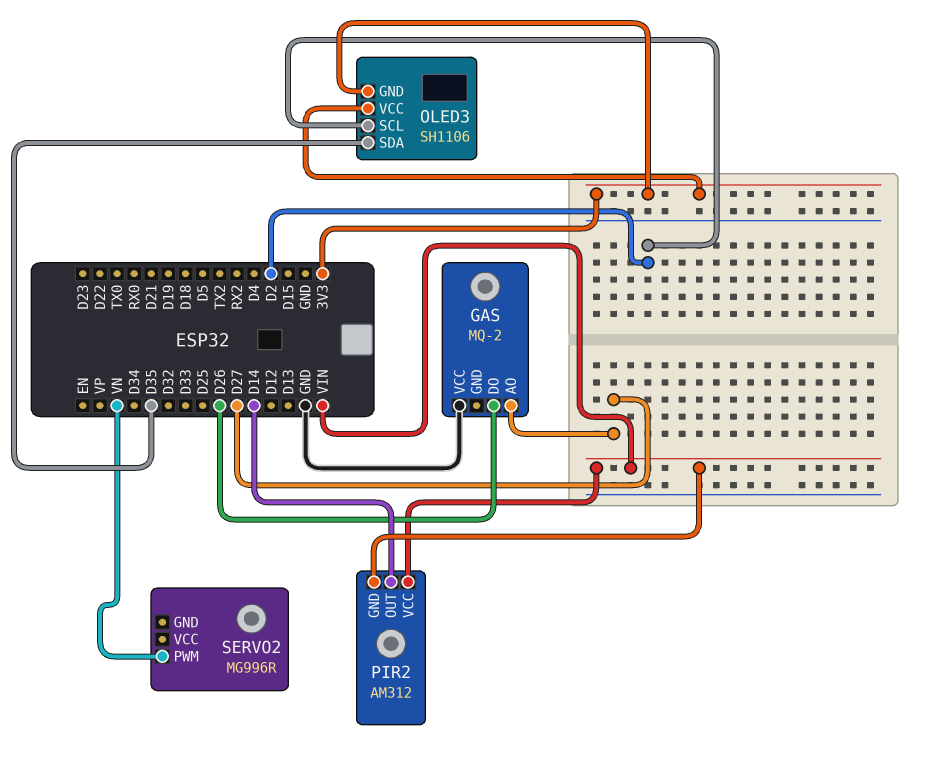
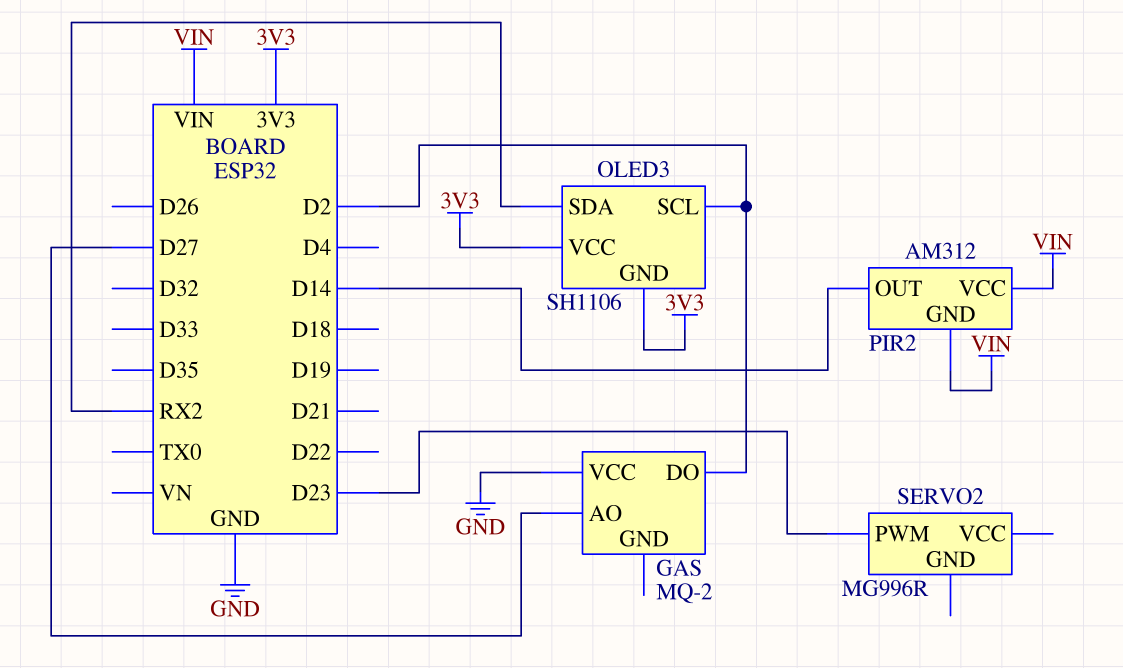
GAS pin DO: D26 -> D2
OLED3 pin SDA: D35 -> RX2
SERVO2 pin PWM: VN -> D23

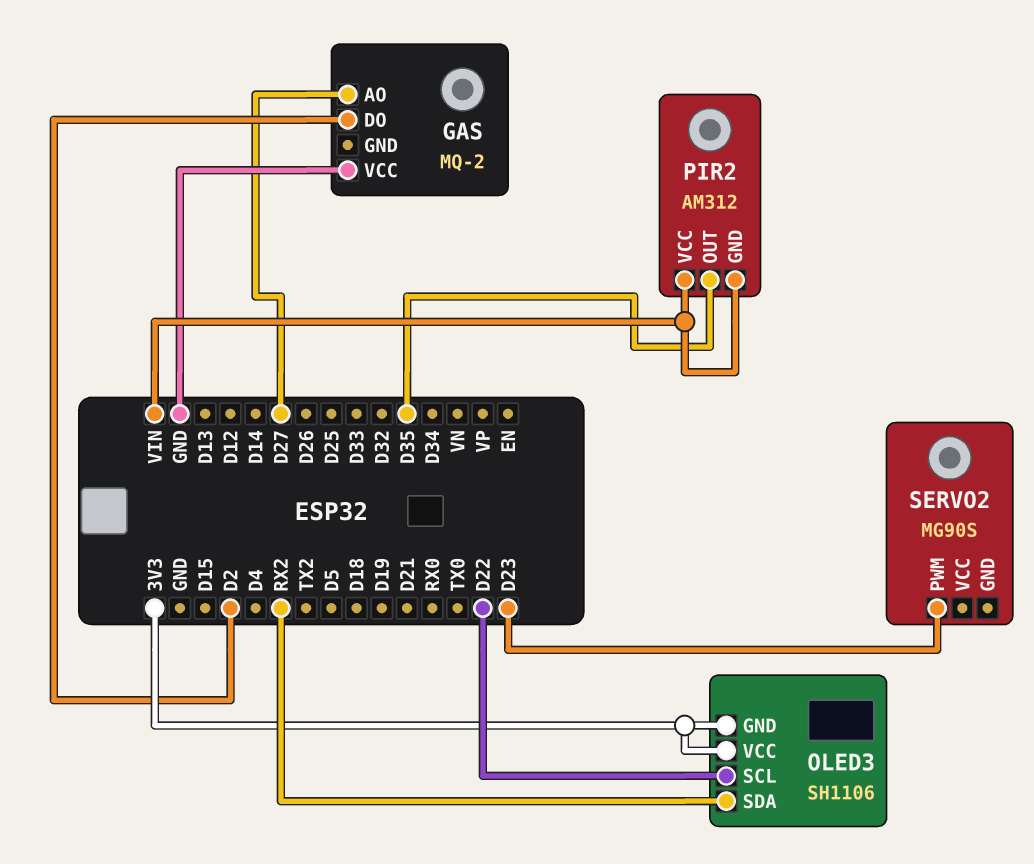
OLED3 pin SCL: D2 -> D22
PIR2 pin OUT: D14 -> D35
SERVO2: MG996R -> MG90S

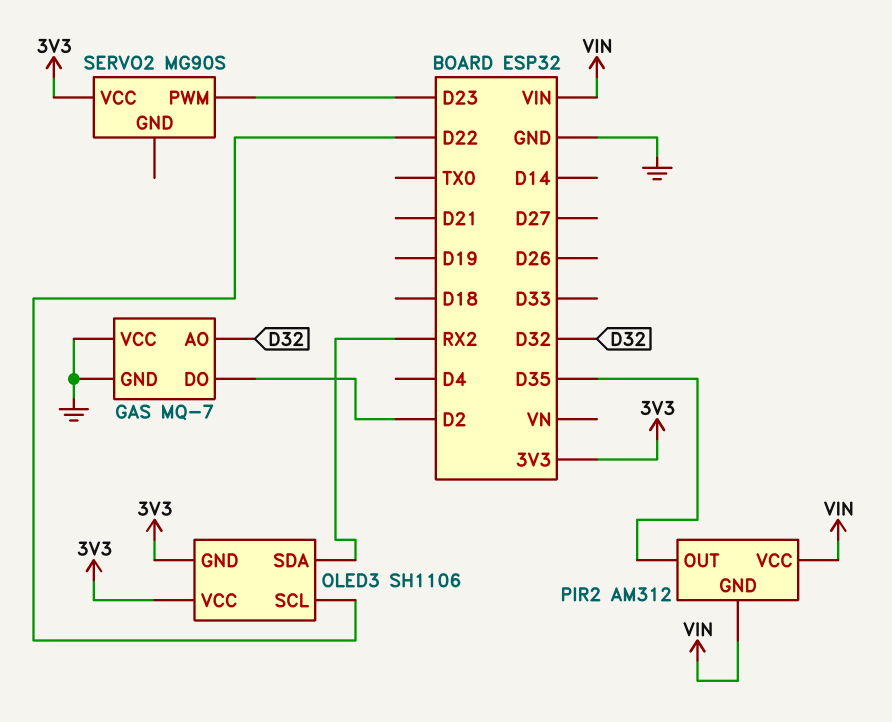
GAS: MQ-2 -> MQ-7
GAS pin AO: D27 -> D32
GAS pin GND: none -> GND
SERVO2 pin VCC: none -> 3V3

